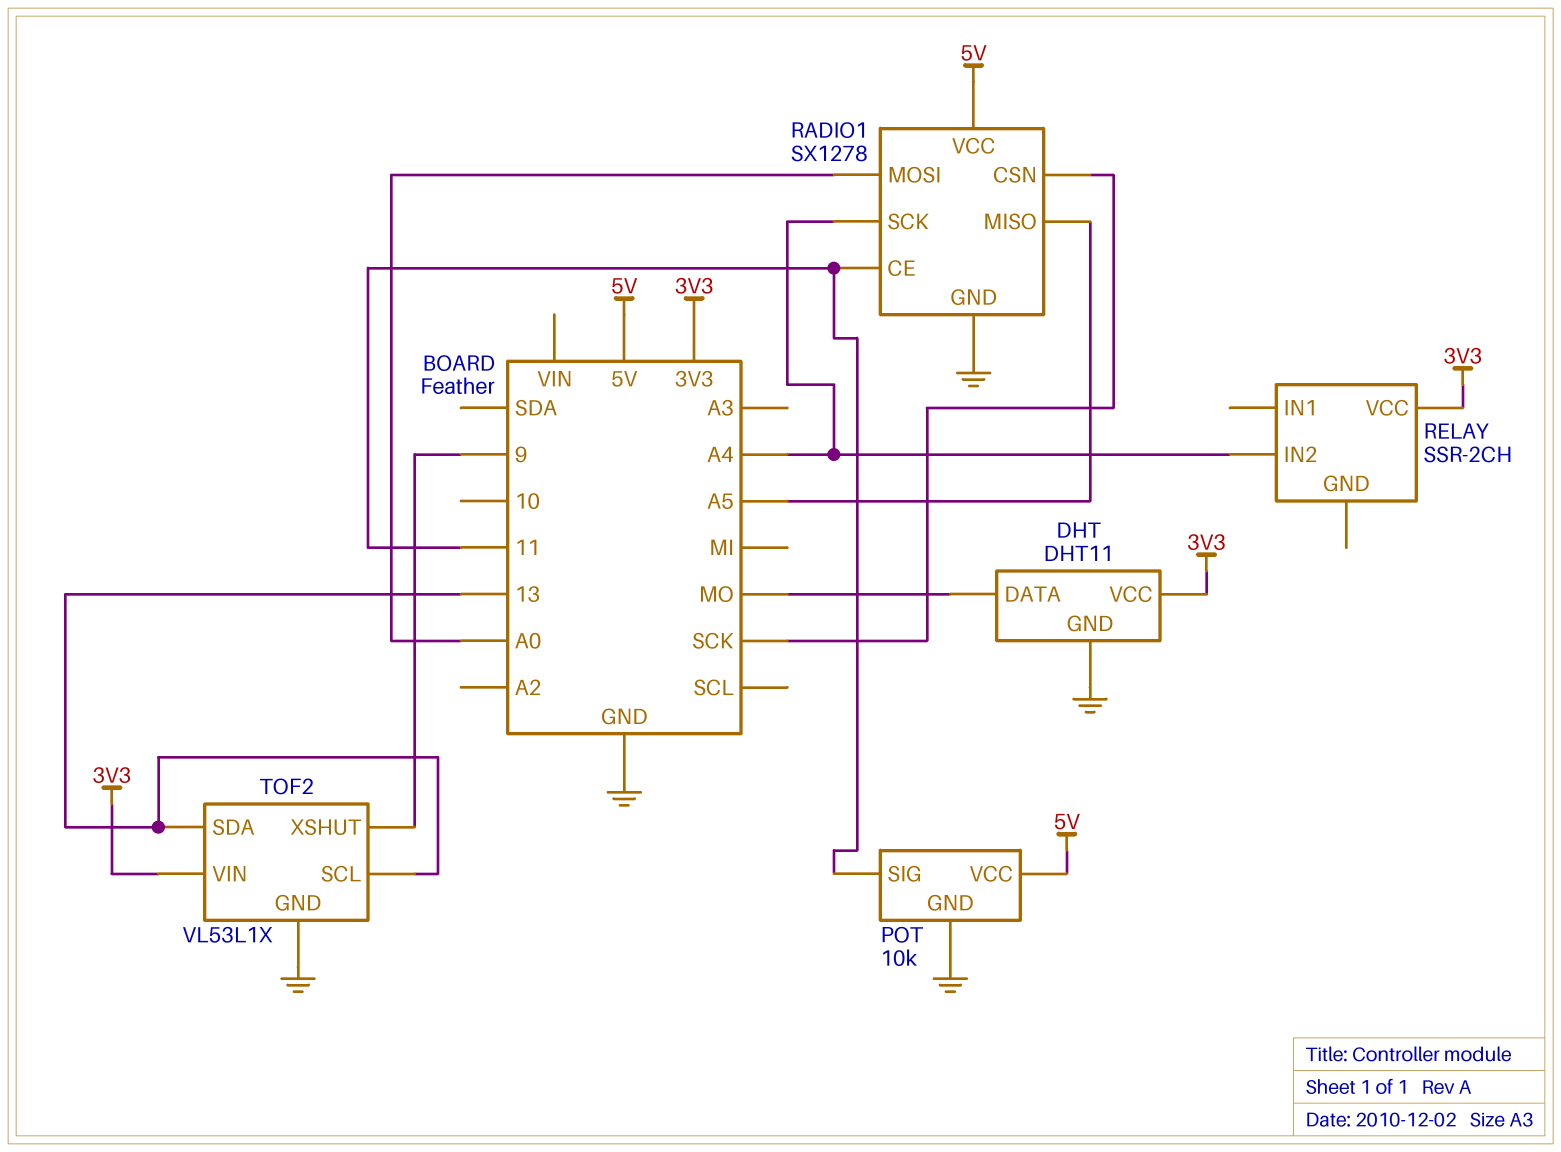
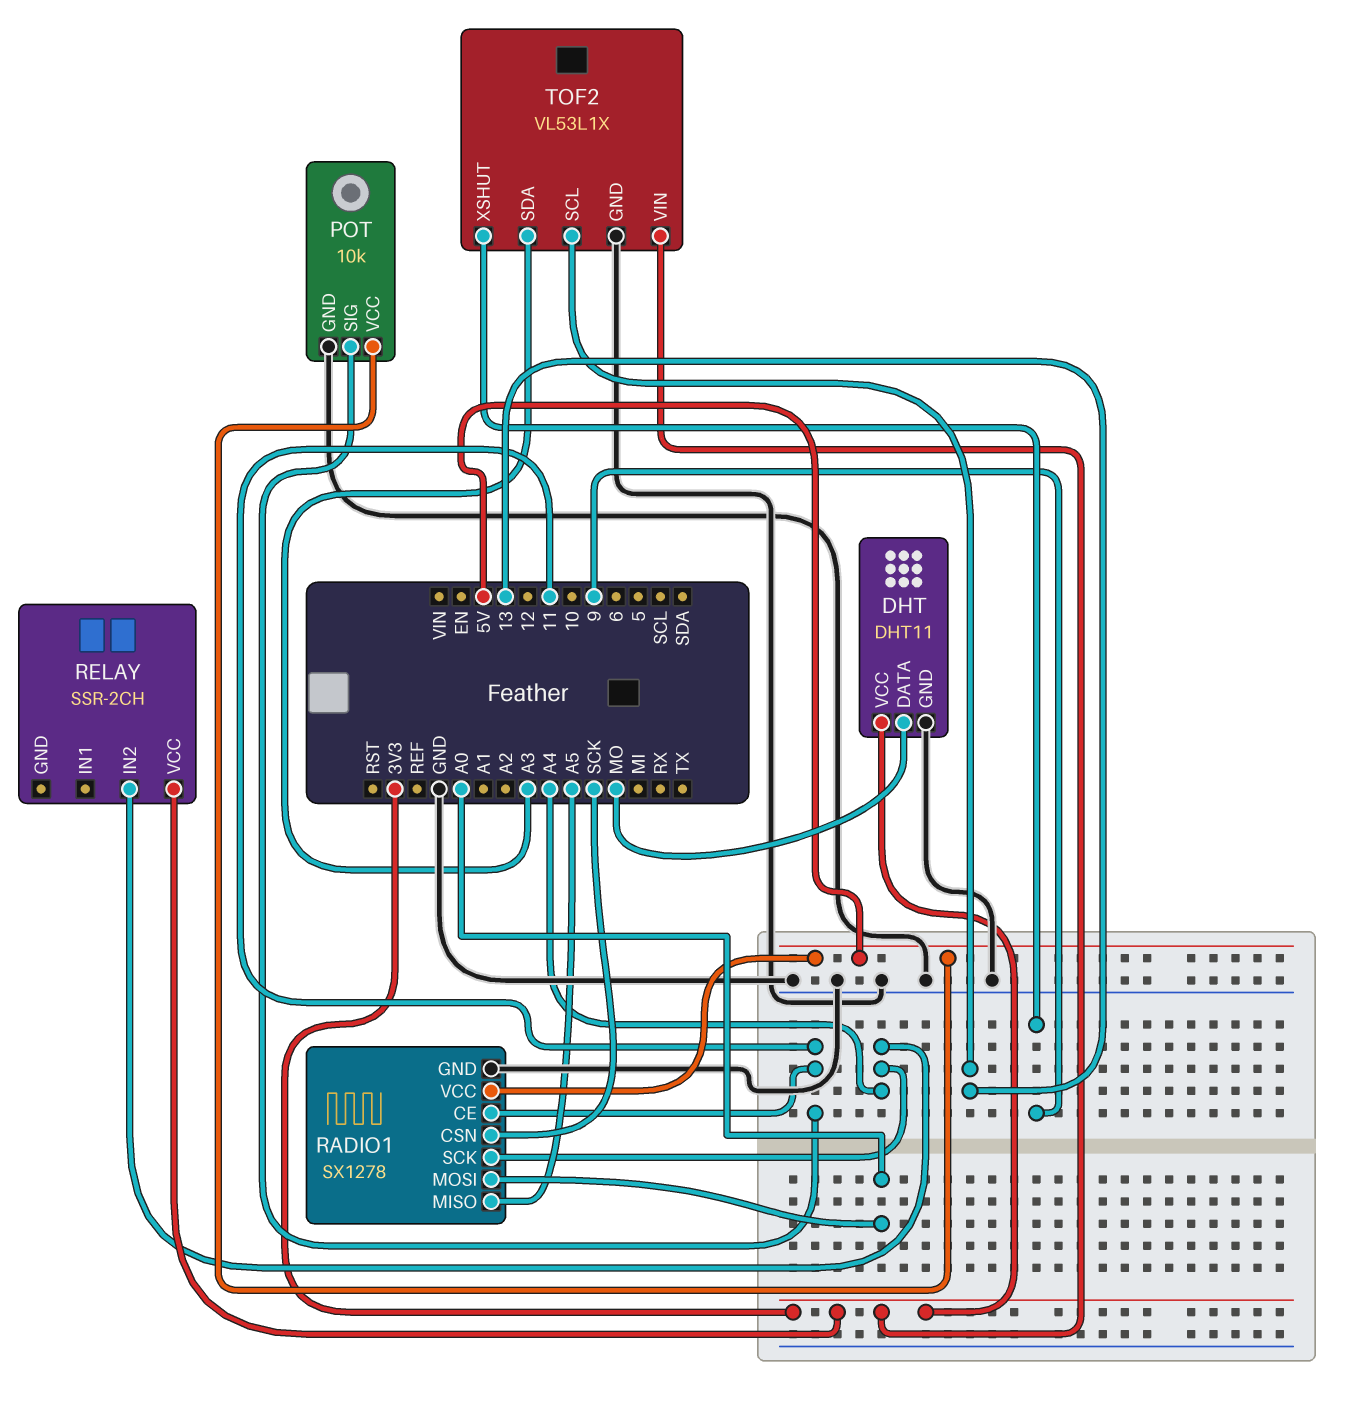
TOF2 pin SDA: 13 -> A3

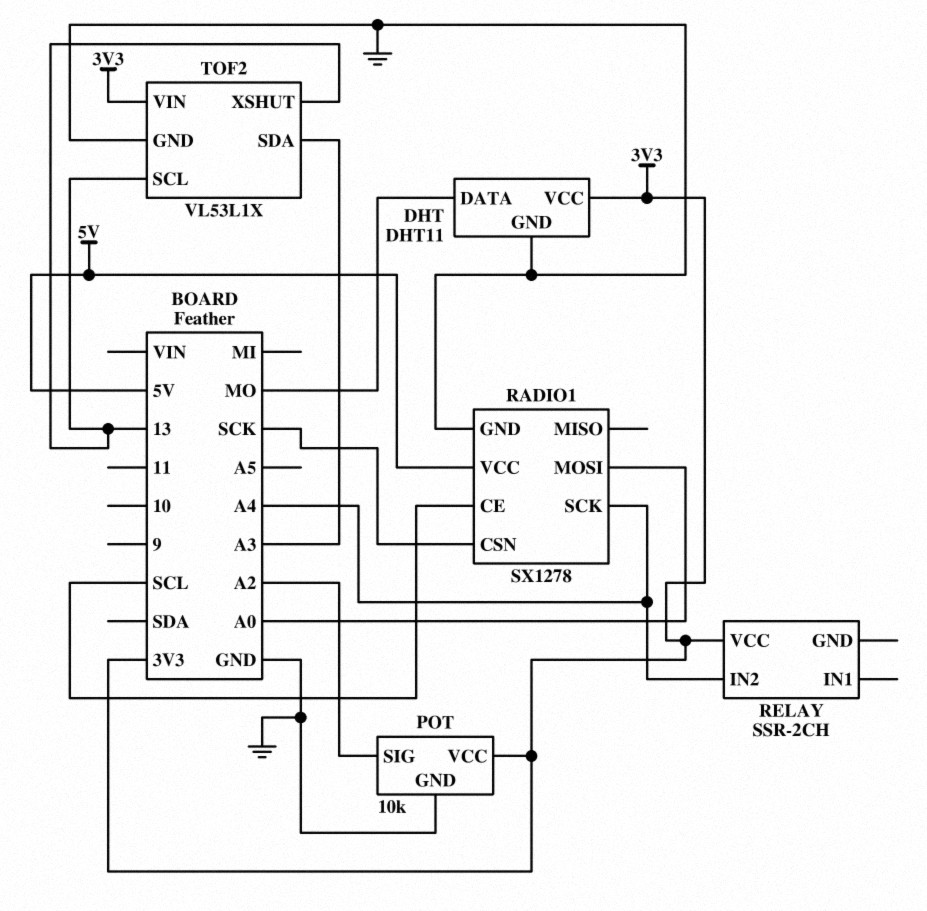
POT pin SIG: 11 -> A2
POT pin VCC: 5V -> 3V3
RADIO1 pin CE: 11 -> SCL
RADIO1 pin MISO: A5 -> none
TOF2 pin XSHUT: 9 -> 13

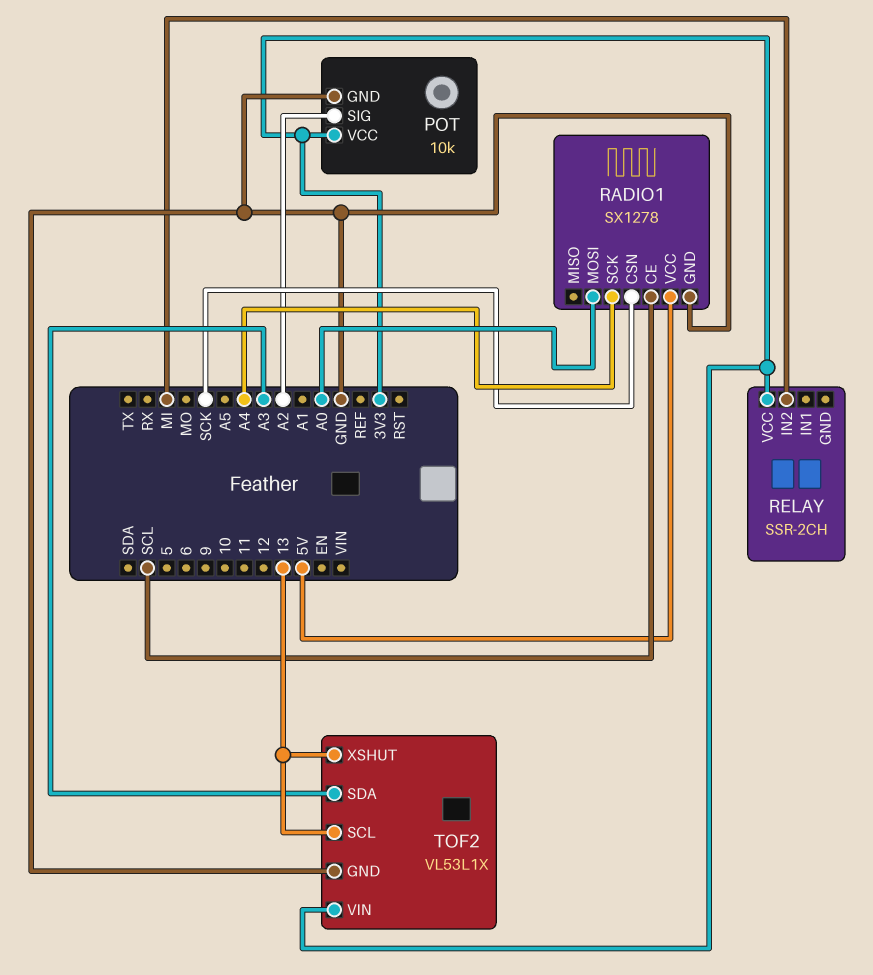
DHT: DHT11 -> none
DHT pin DATA: MO -> none
DHT pin GND: GND -> none
DHT pin VCC: 3V3 -> none
RELAY pin IN2: A4 -> MI

